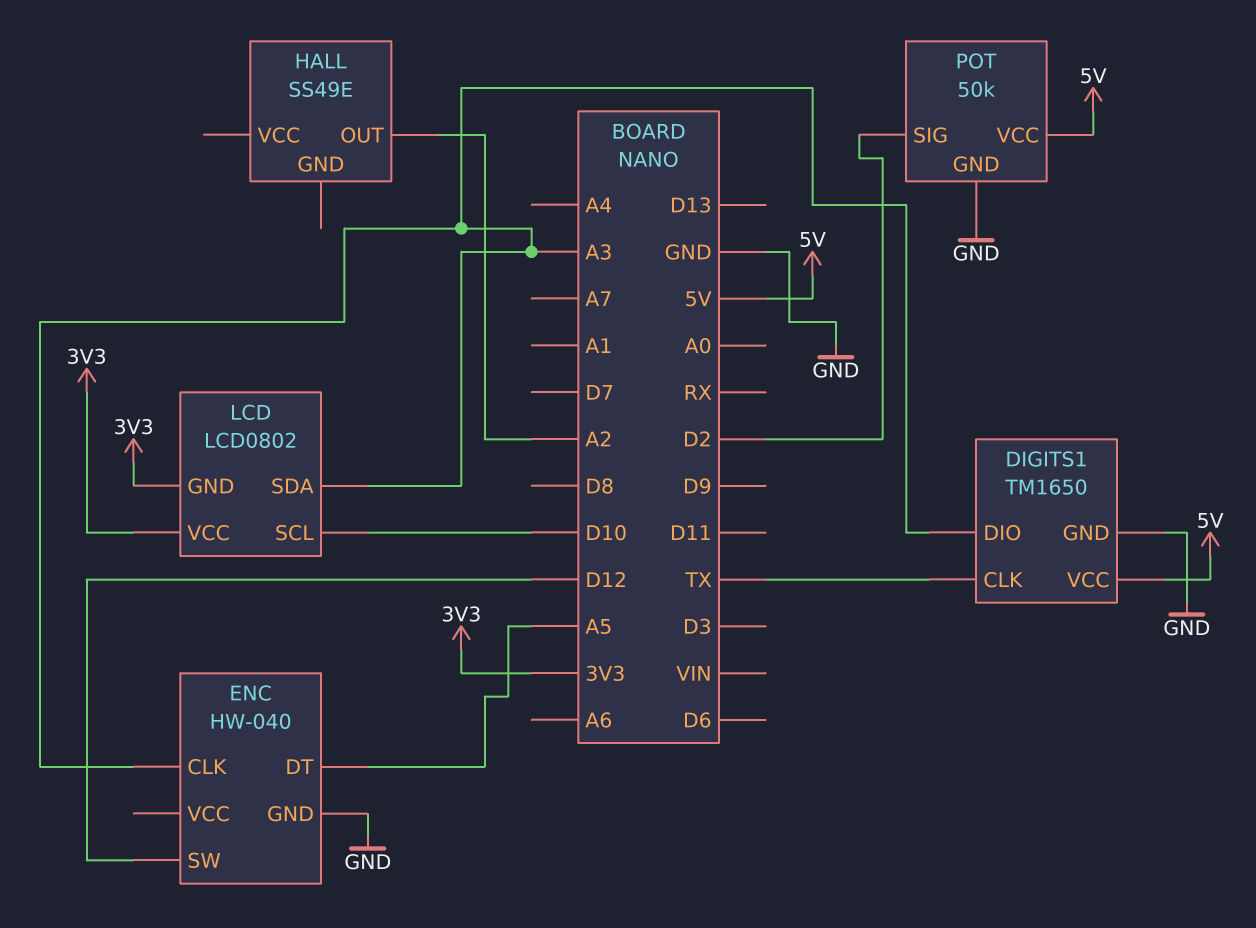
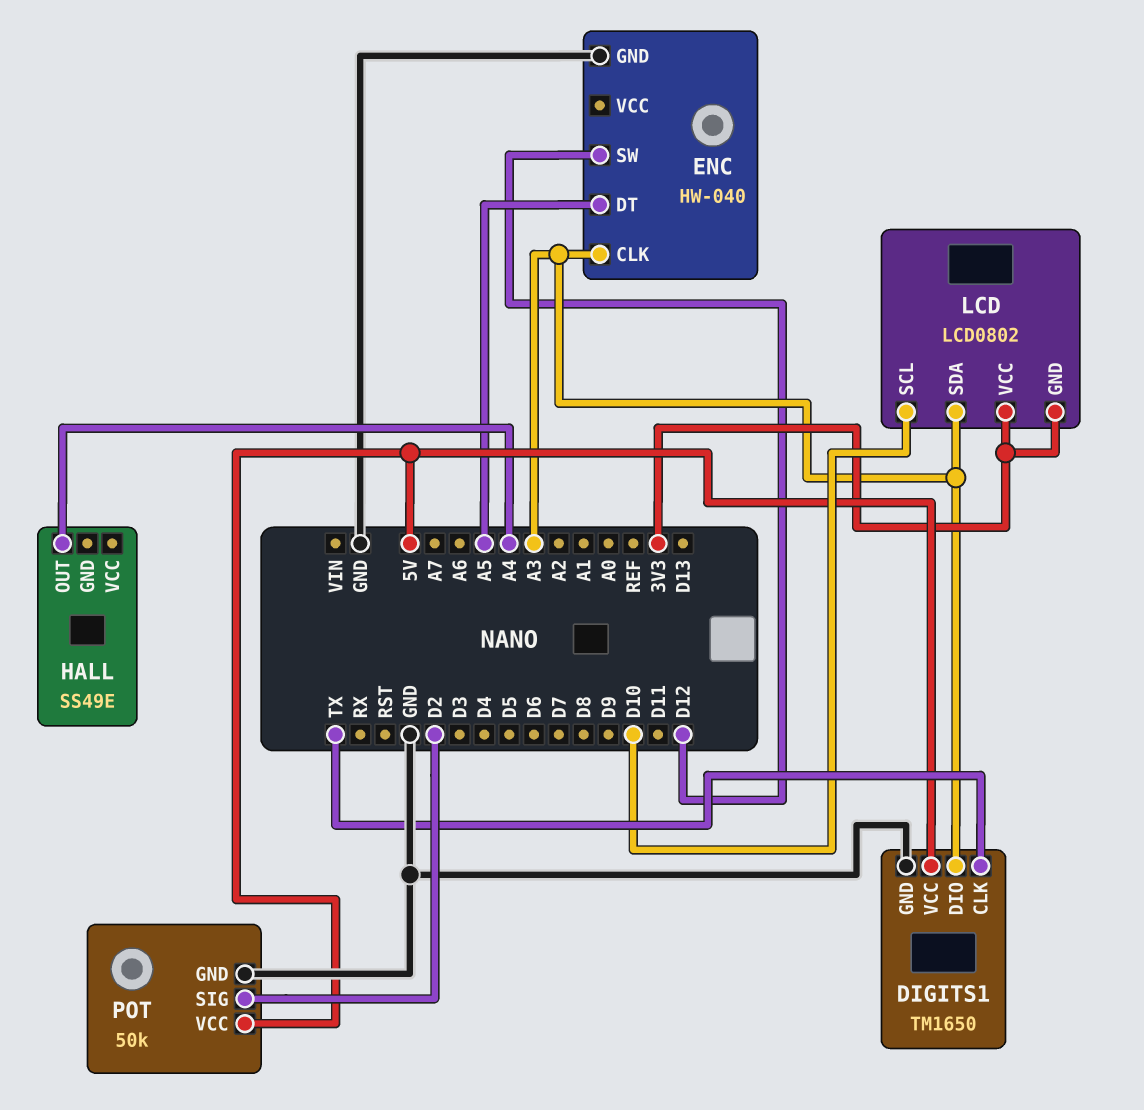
HALL pin OUT: A2 -> A4

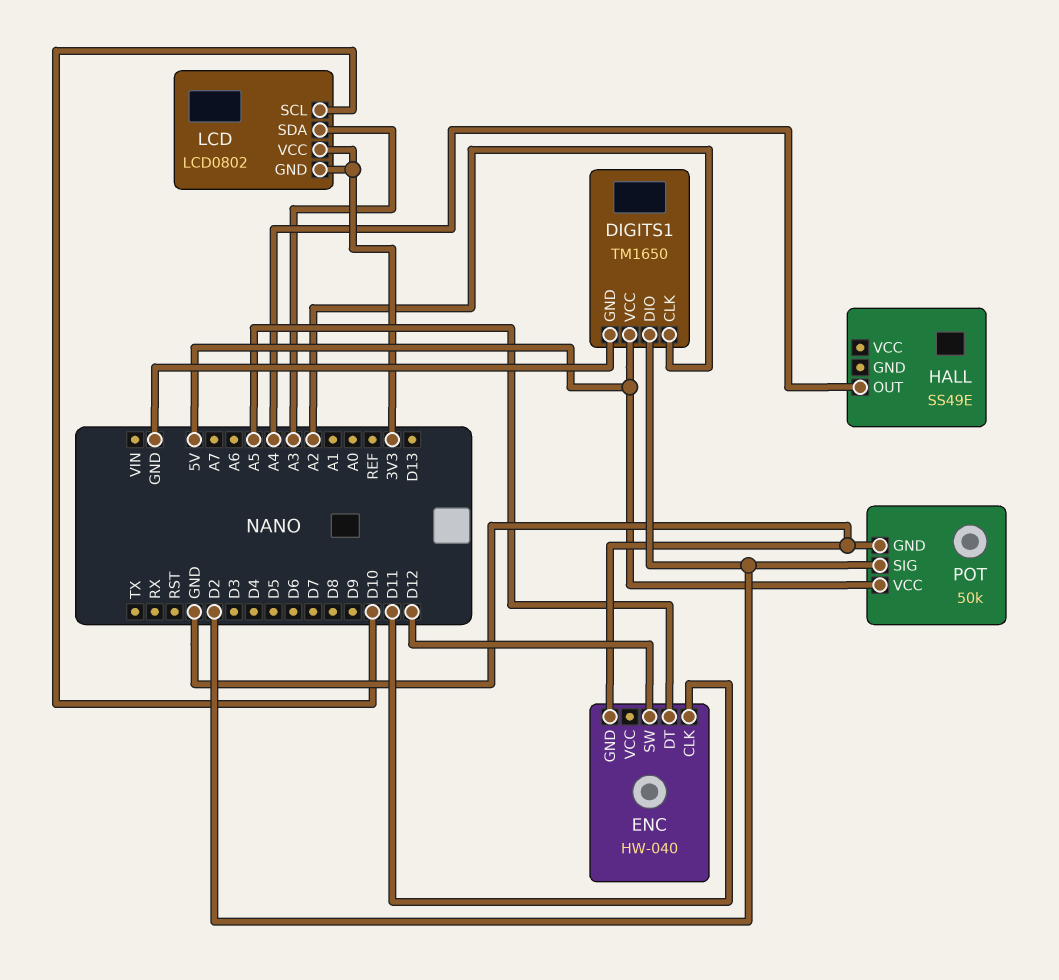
DIGITS1 pin CLK: TX -> A2
DIGITS1 pin DIO: A3 -> D2
ENC pin CLK: A3 -> D11

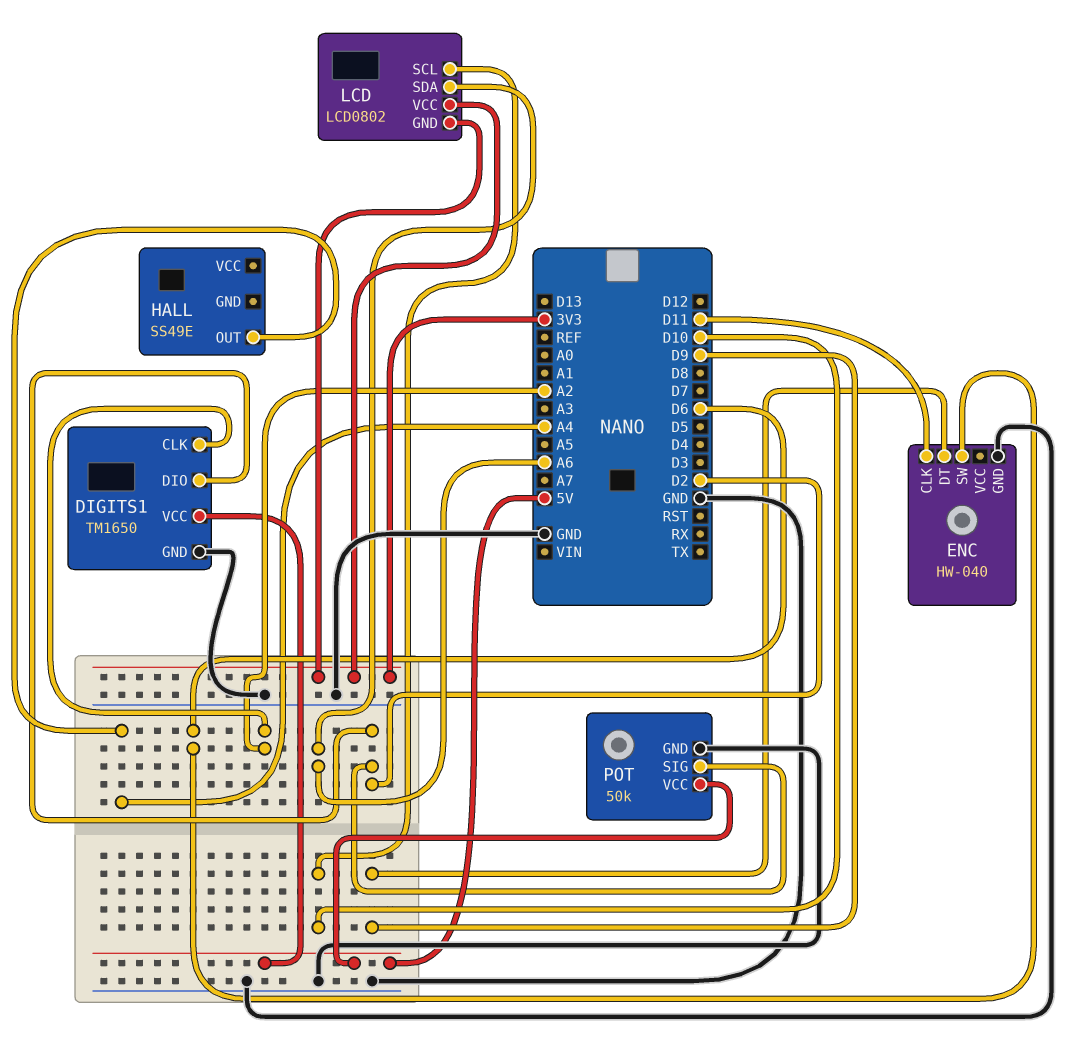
ENC pin DT: A5 -> D9
ENC pin SW: D12 -> D6
LCD pin SDA: A3 -> A6

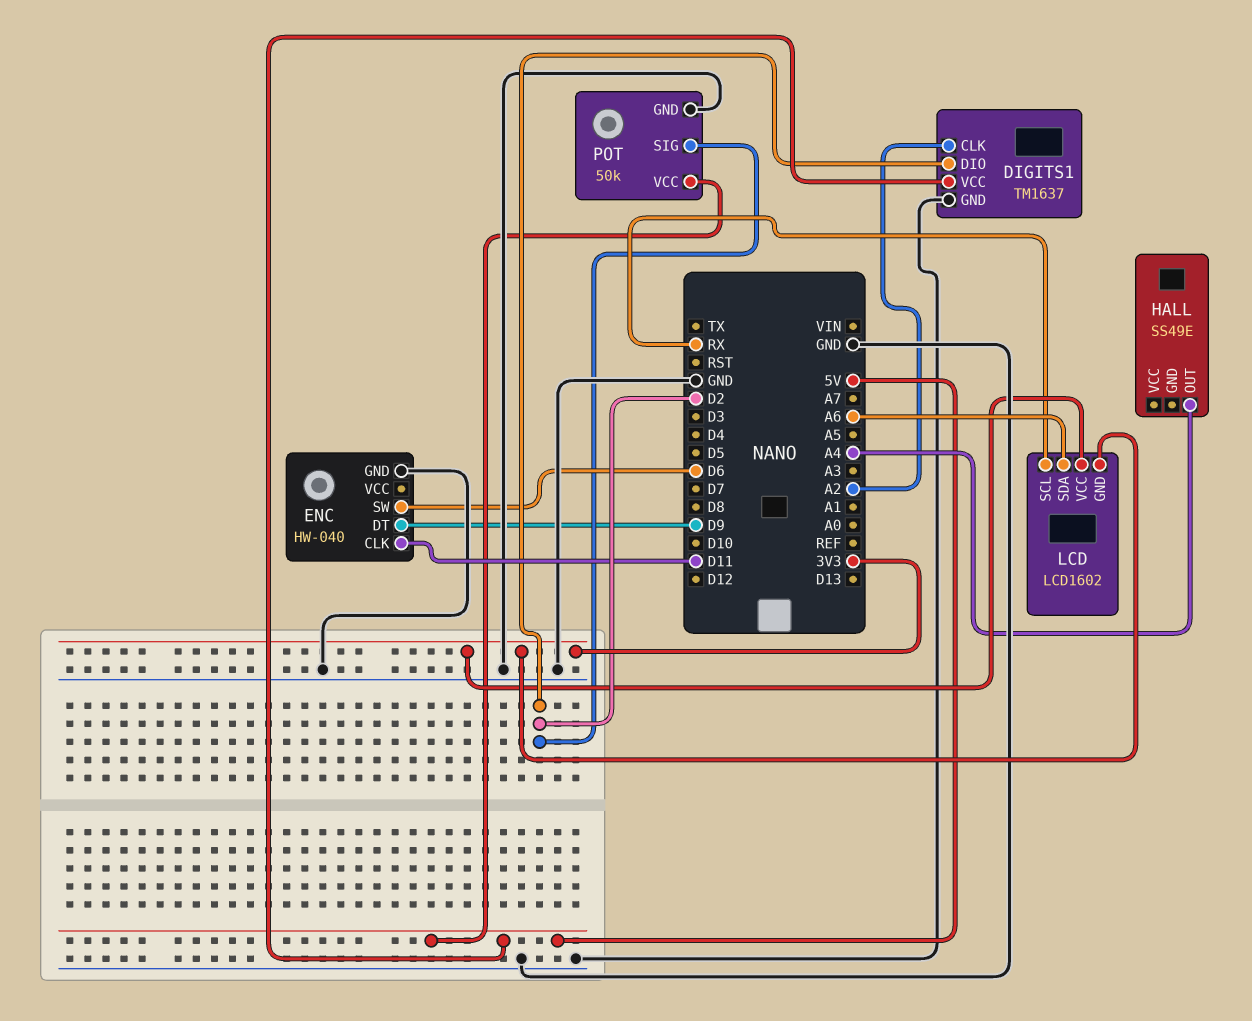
DIGITS1: TM1650 -> TM1637
LCD: LCD0802 -> LCD1602
LCD pin SCL: D10 -> RX

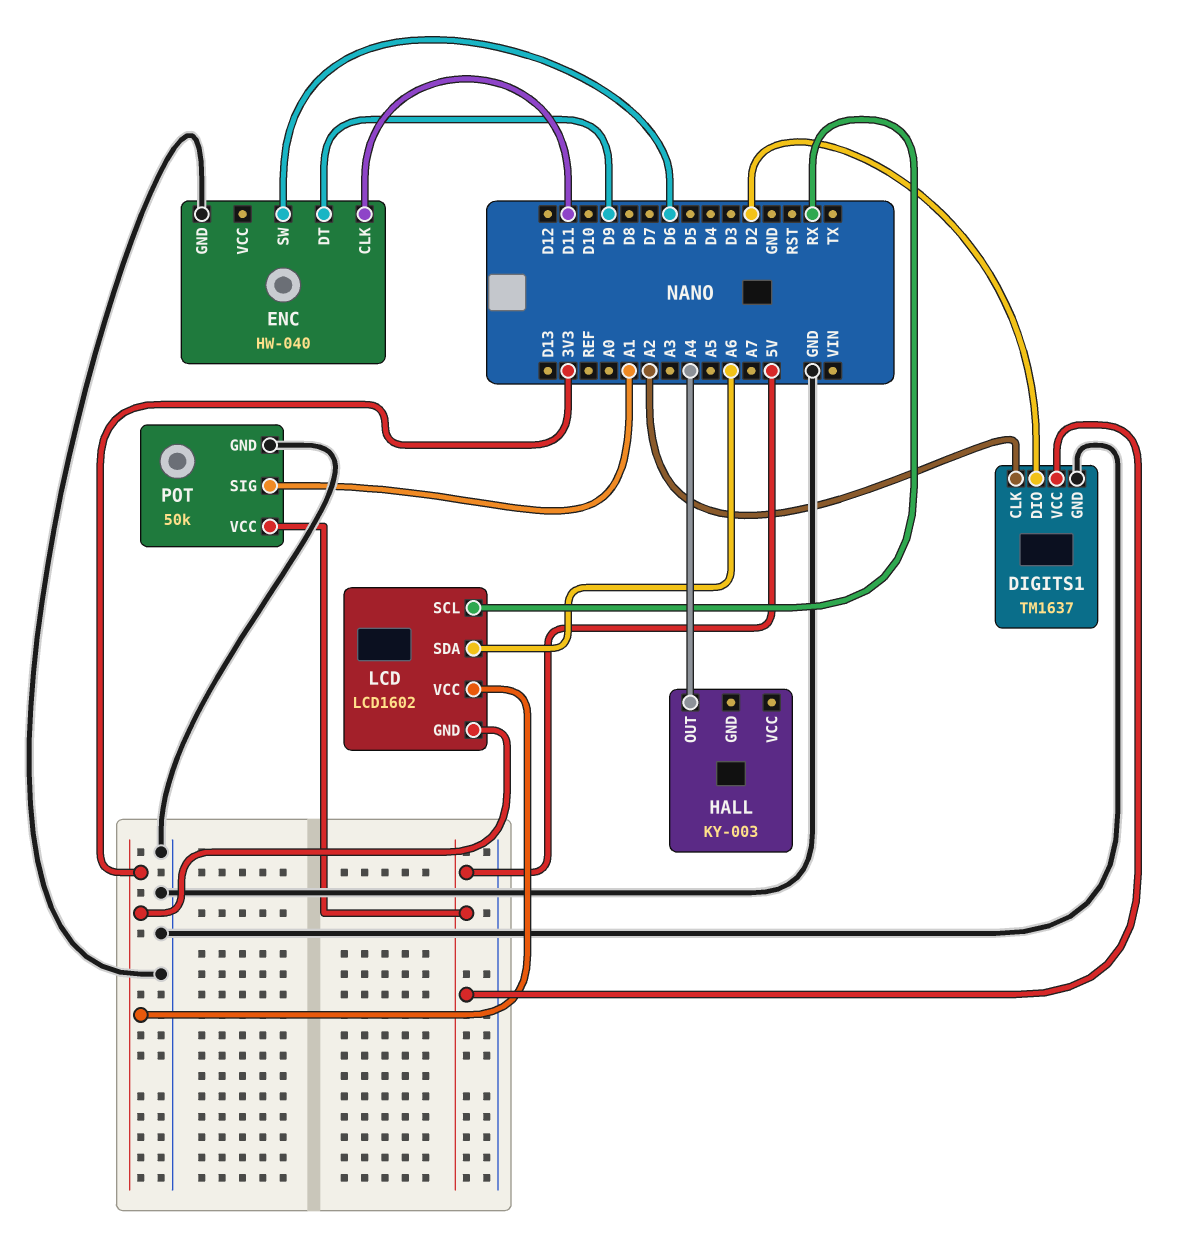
HALL: SS49E -> KY-003
POT pin SIG: D2 -> A1

